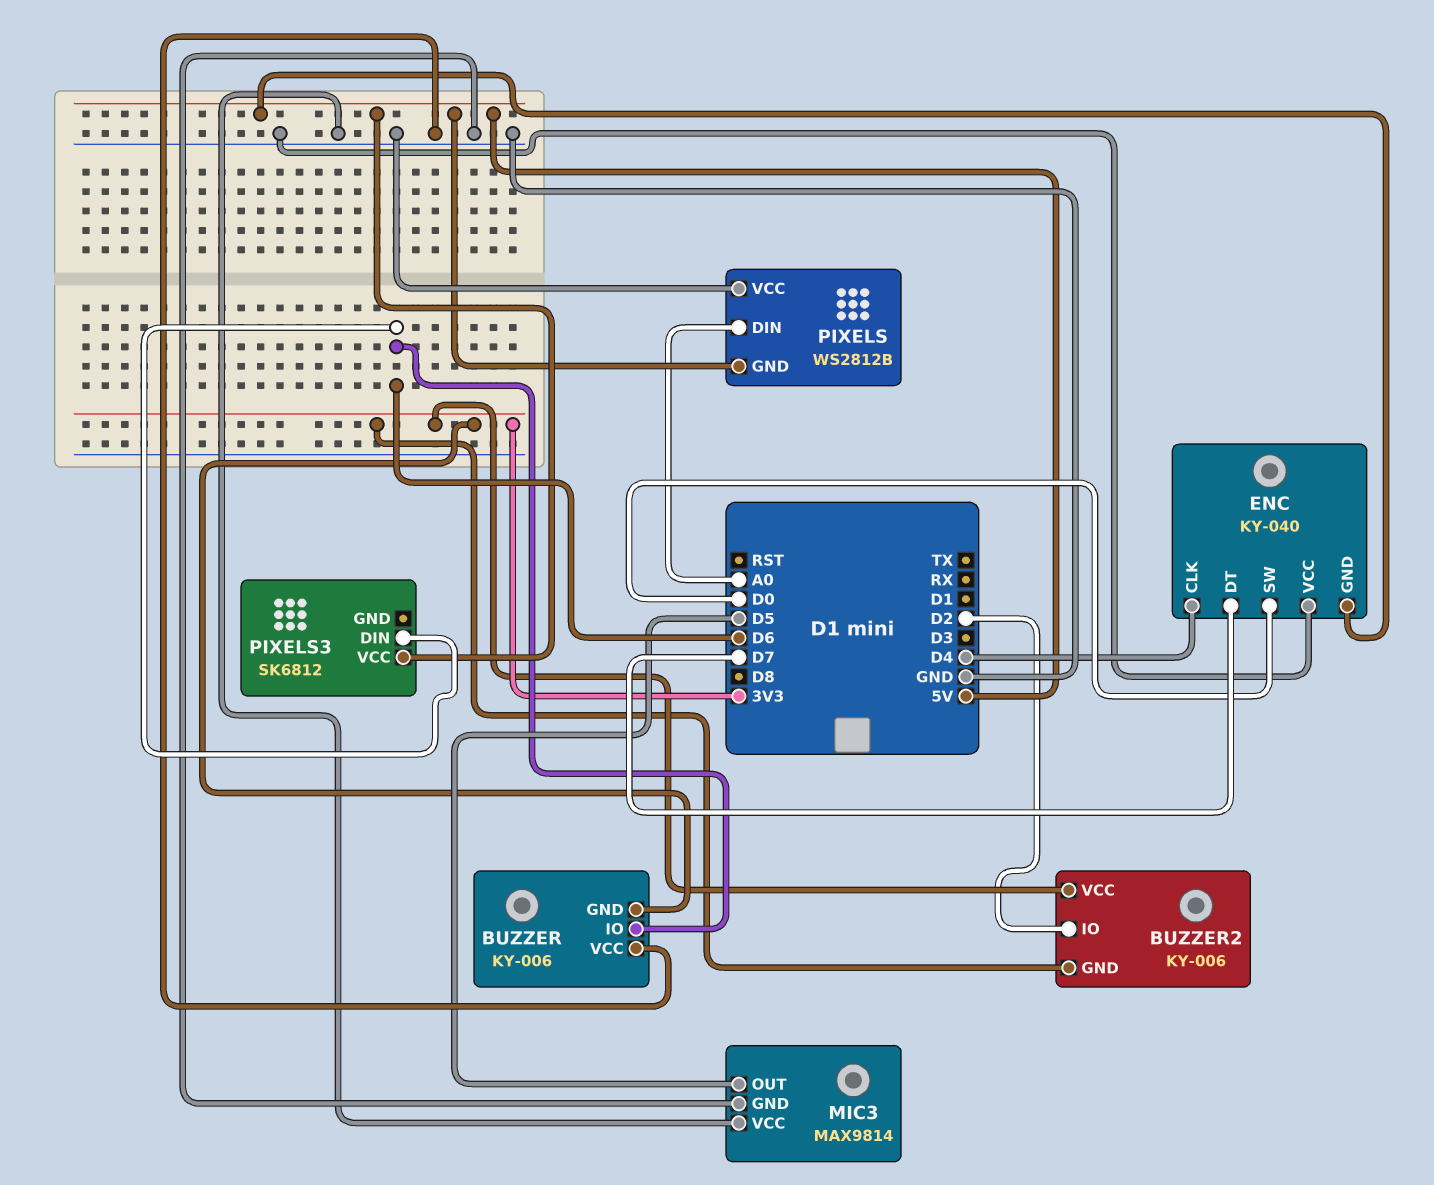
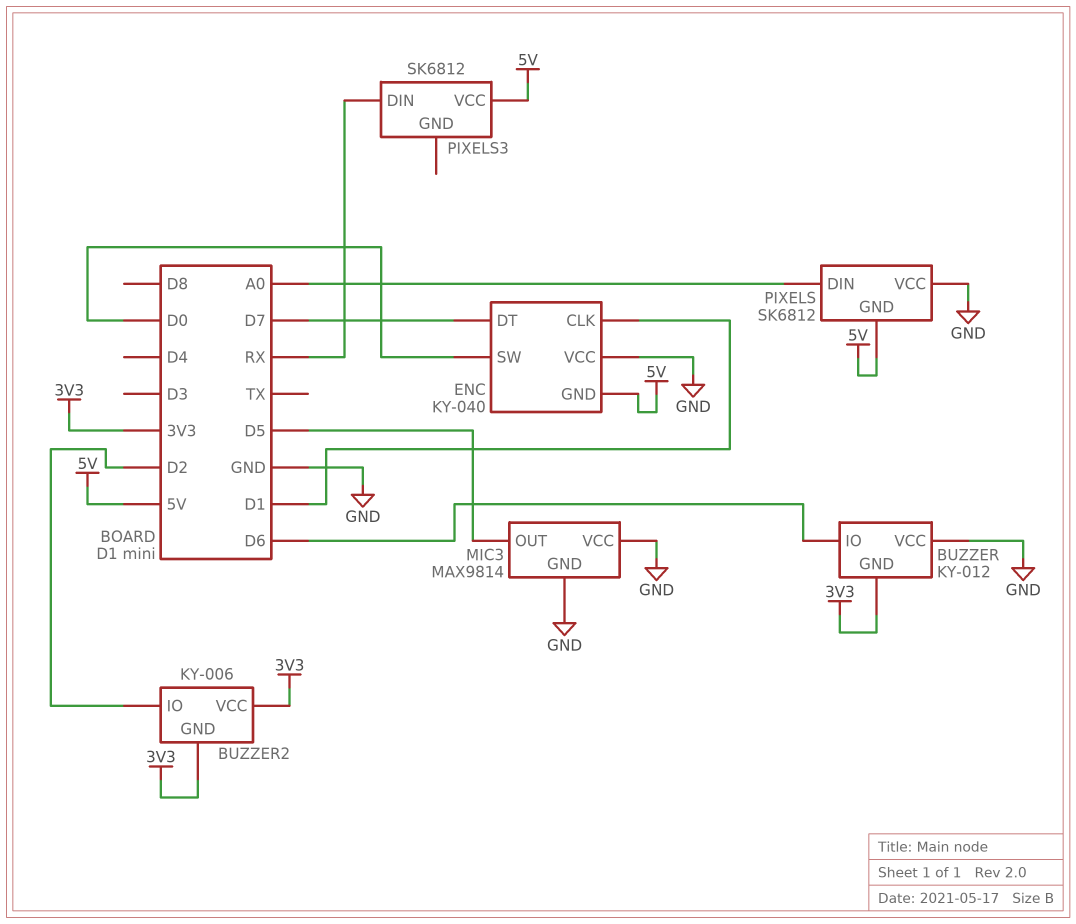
BUZZER: KY-006 -> KY-012
ENC pin CLK: D4 -> D1
PIXELS: WS2812B -> SK6812
PIXELS3 pin DIN: D6 -> RX

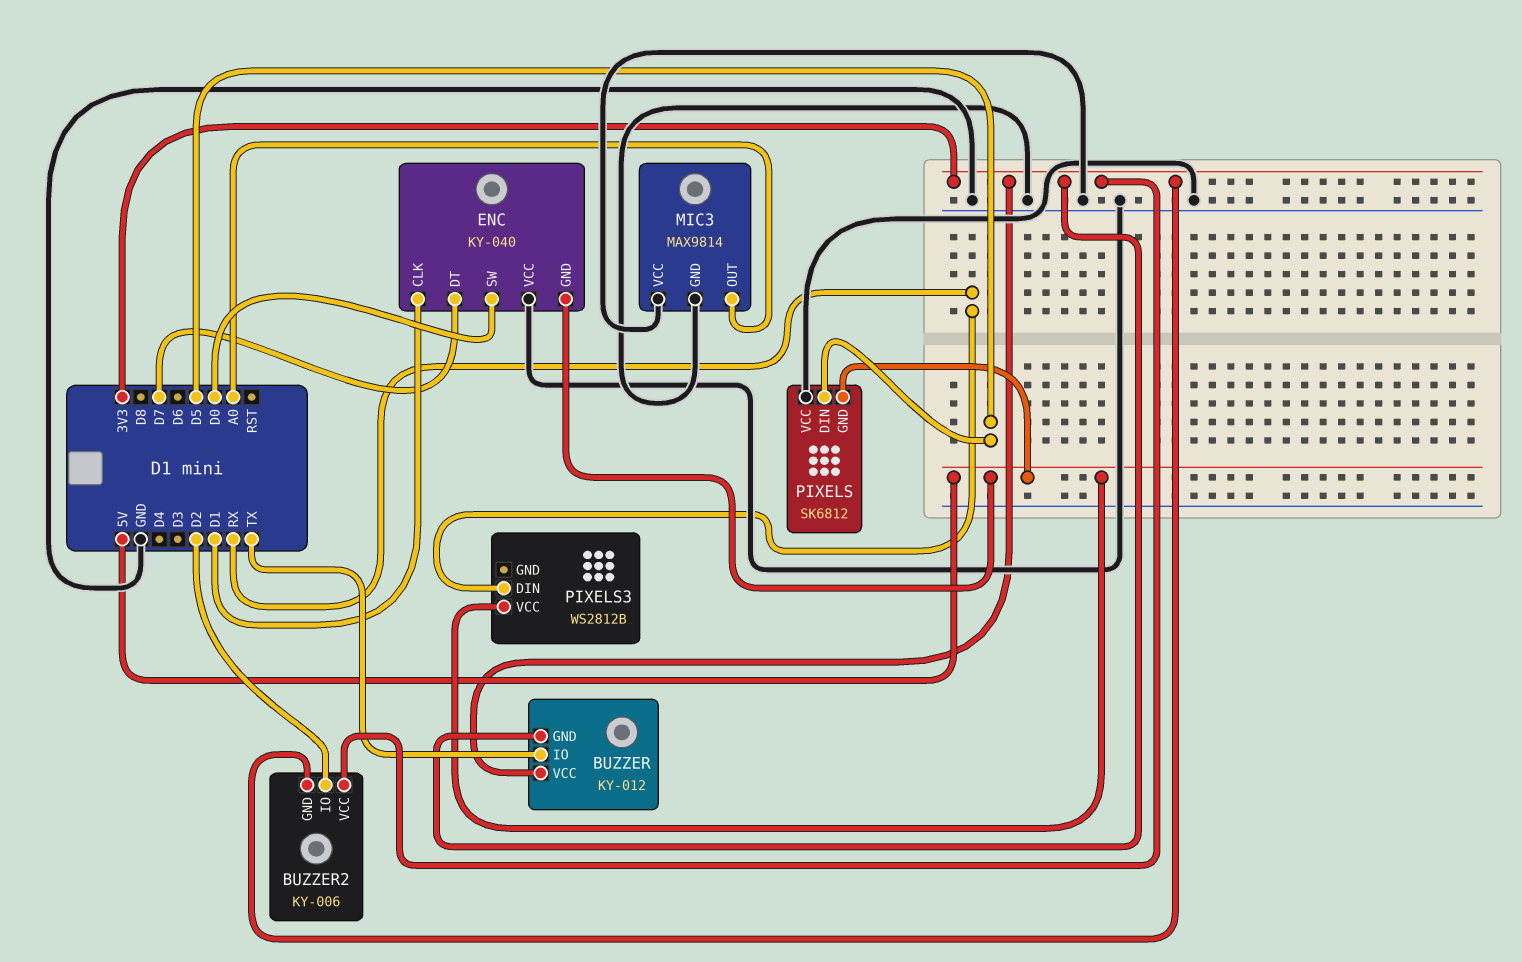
BUZZER pin IO: D6 -> TX
BUZZER pin VCC: GND -> 3V3
MIC3 pin OUT: D5 -> A0
PIXELS pin DIN: A0 -> D5
PIXELS3: SK6812 -> WS2812B

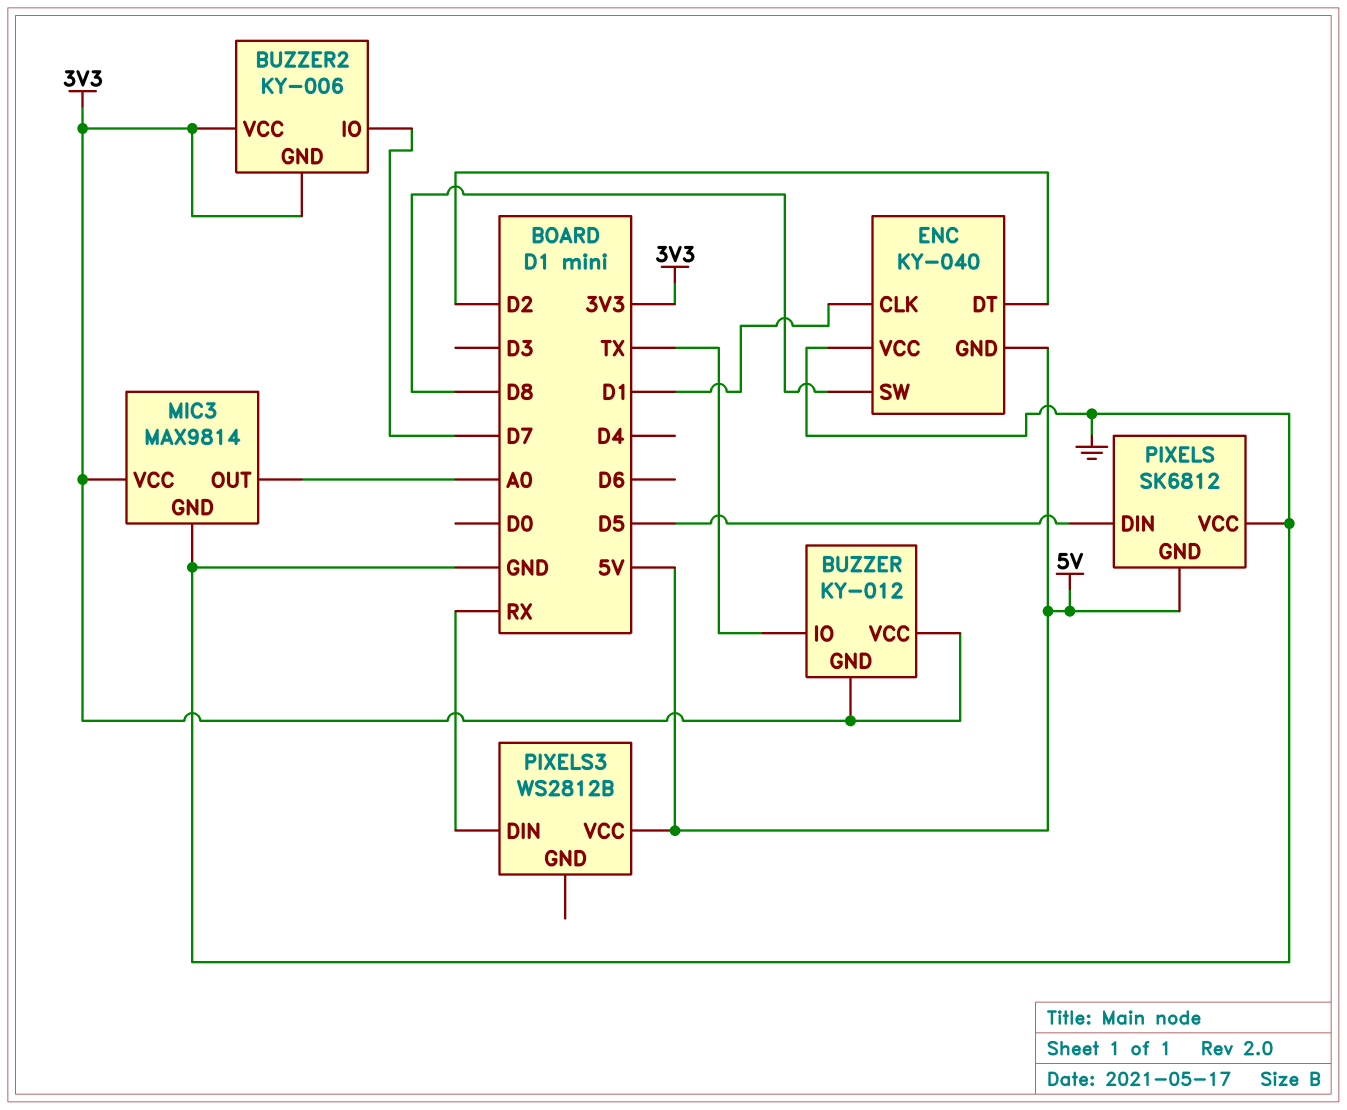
BUZZER2 pin IO: D2 -> D7
ENC pin DT: D7 -> D2
ENC pin SW: D0 -> D8
MIC3 pin VCC: GND -> 3V3

